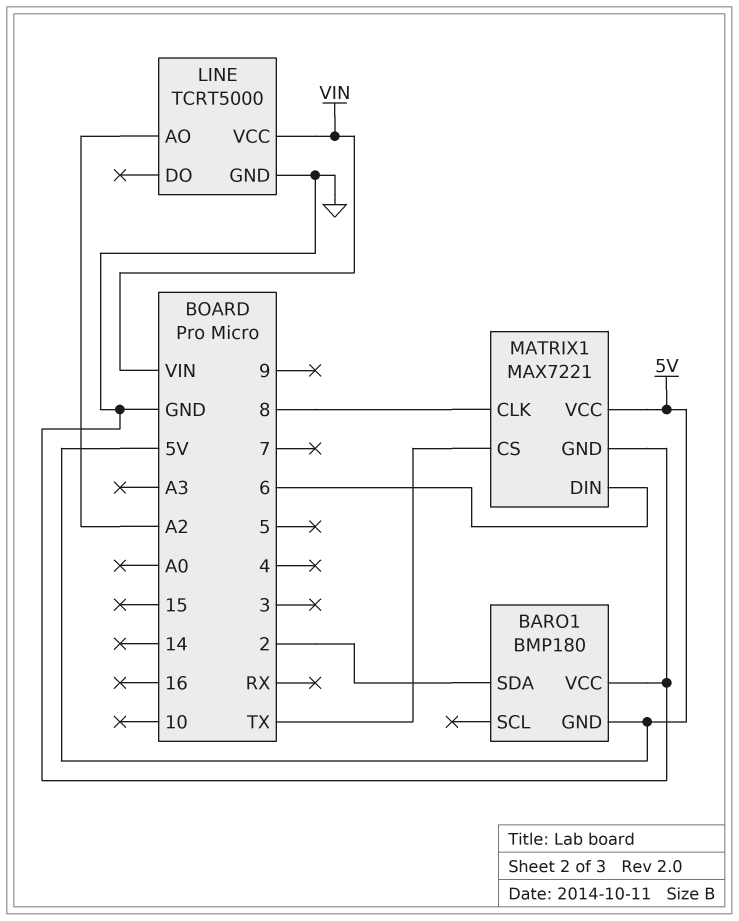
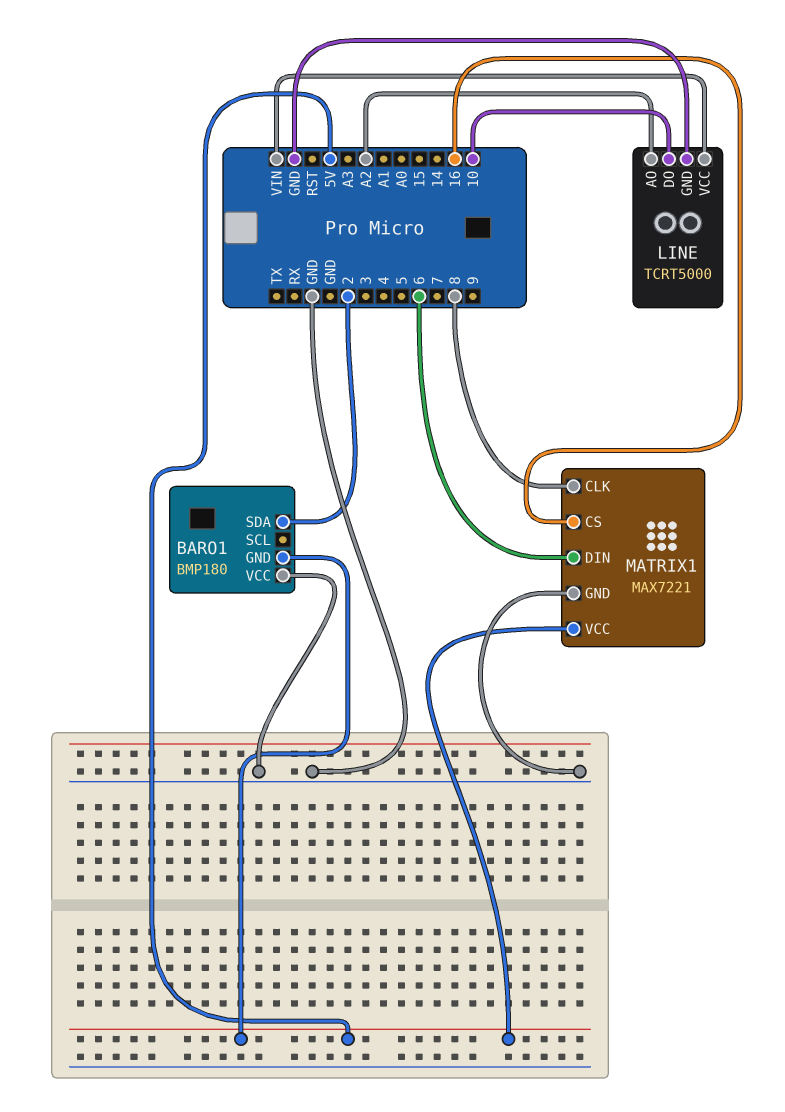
LINE pin DO: none -> 10
MATRIX1 pin CS: TX -> 16

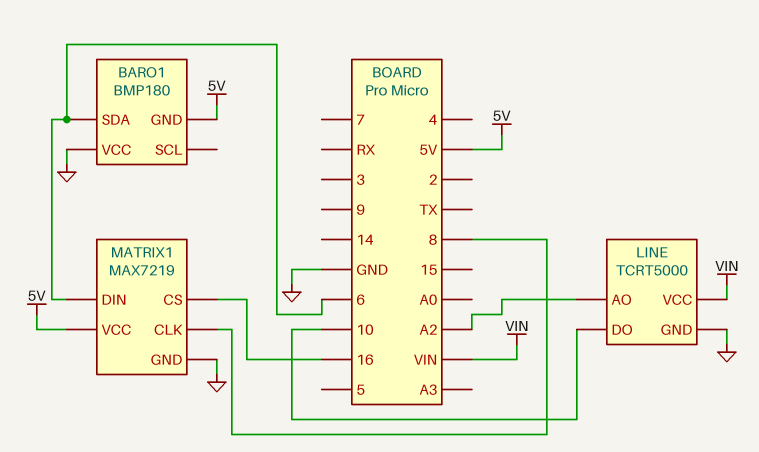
BARO1 pin SDA: 2 -> 6
MATRIX1: MAX7221 -> MAX7219

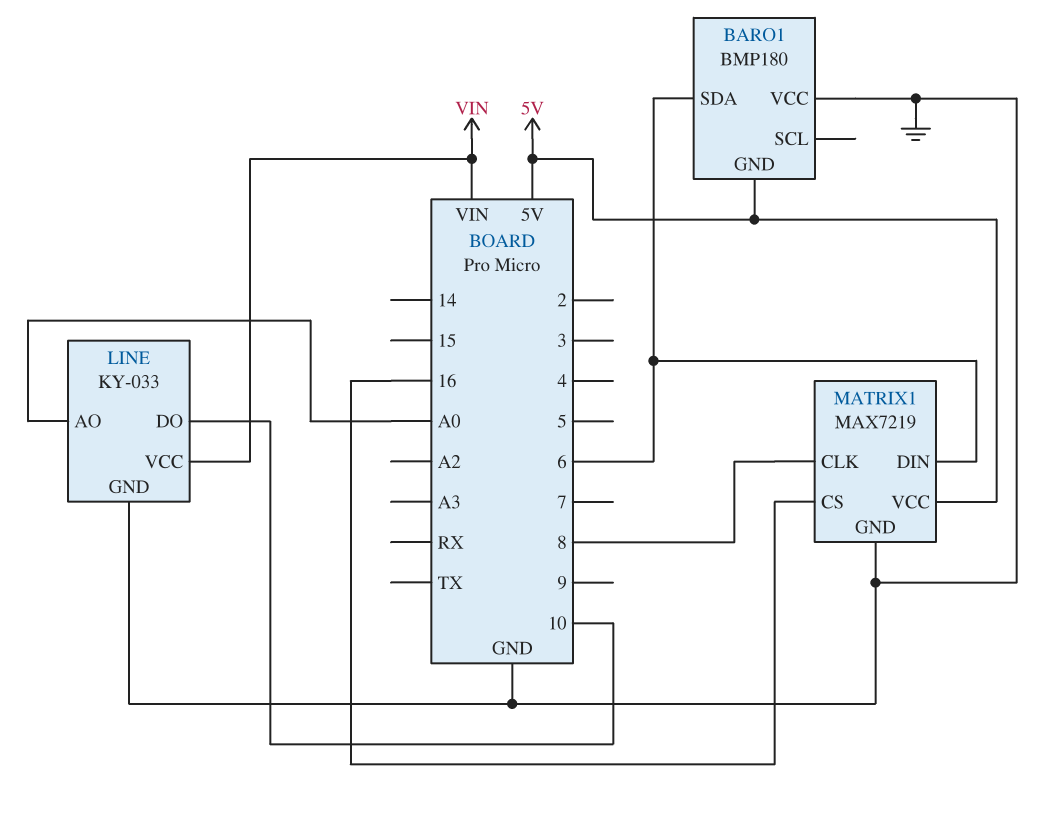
LINE: TCRT5000 -> KY-033
LINE pin AO: A2 -> A0

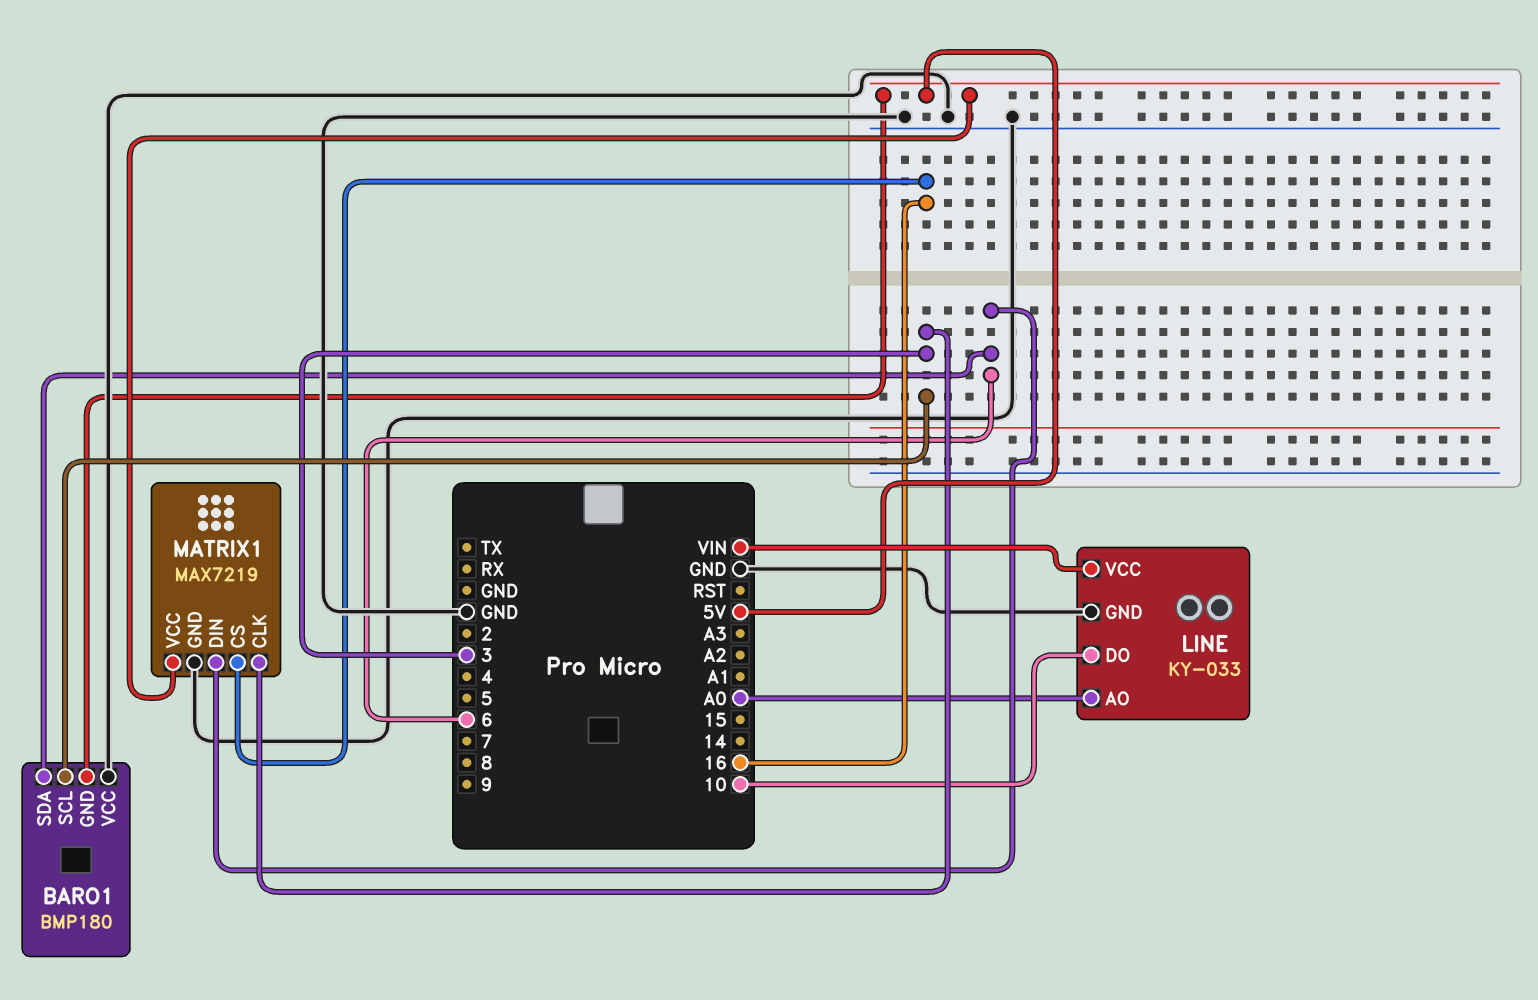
BARO1 pin SCL: none -> 3
MATRIX1 pin CLK: 8 -> 3

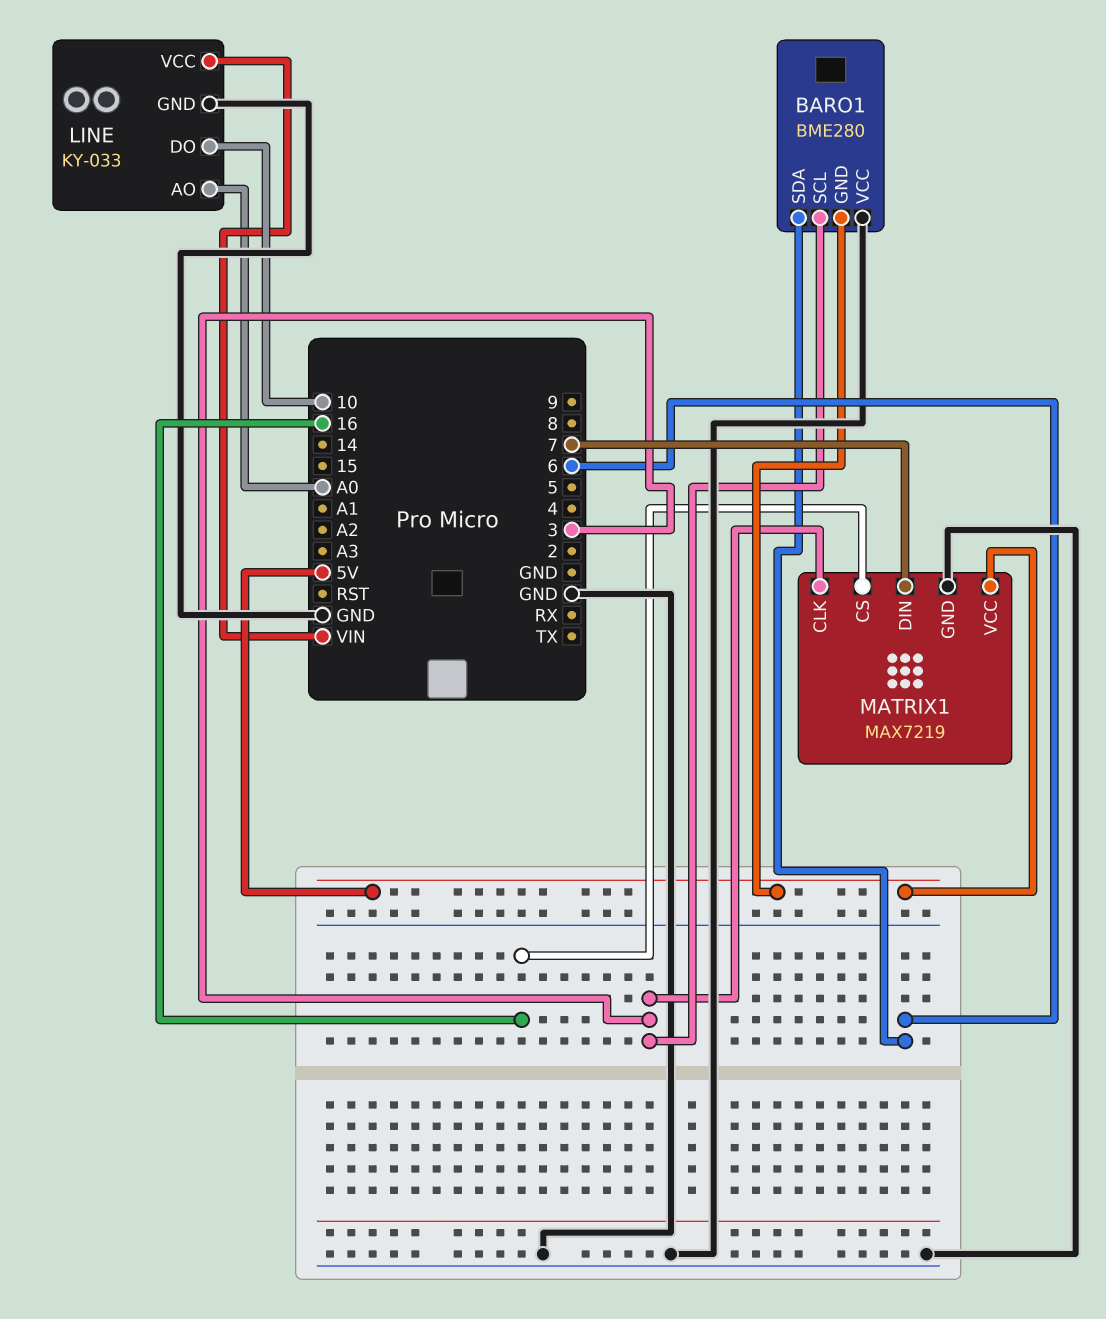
BARO1: BMP180 -> BME280
MATRIX1 pin DIN: 6 -> 7

